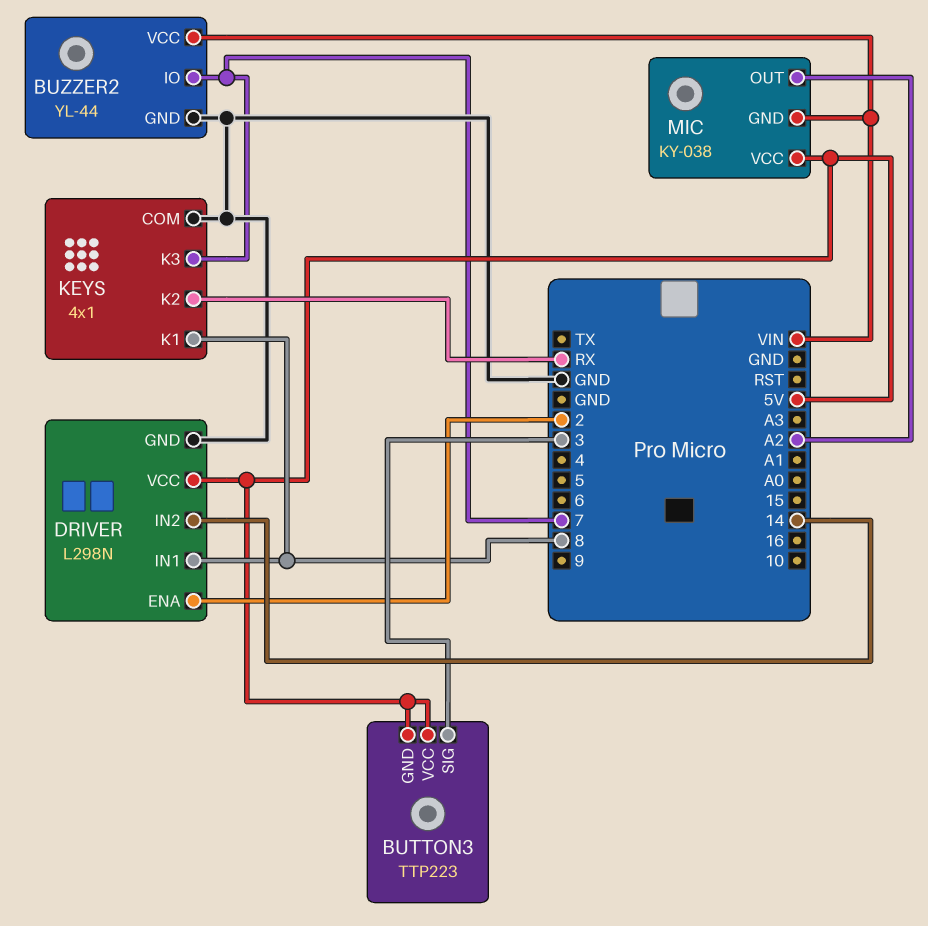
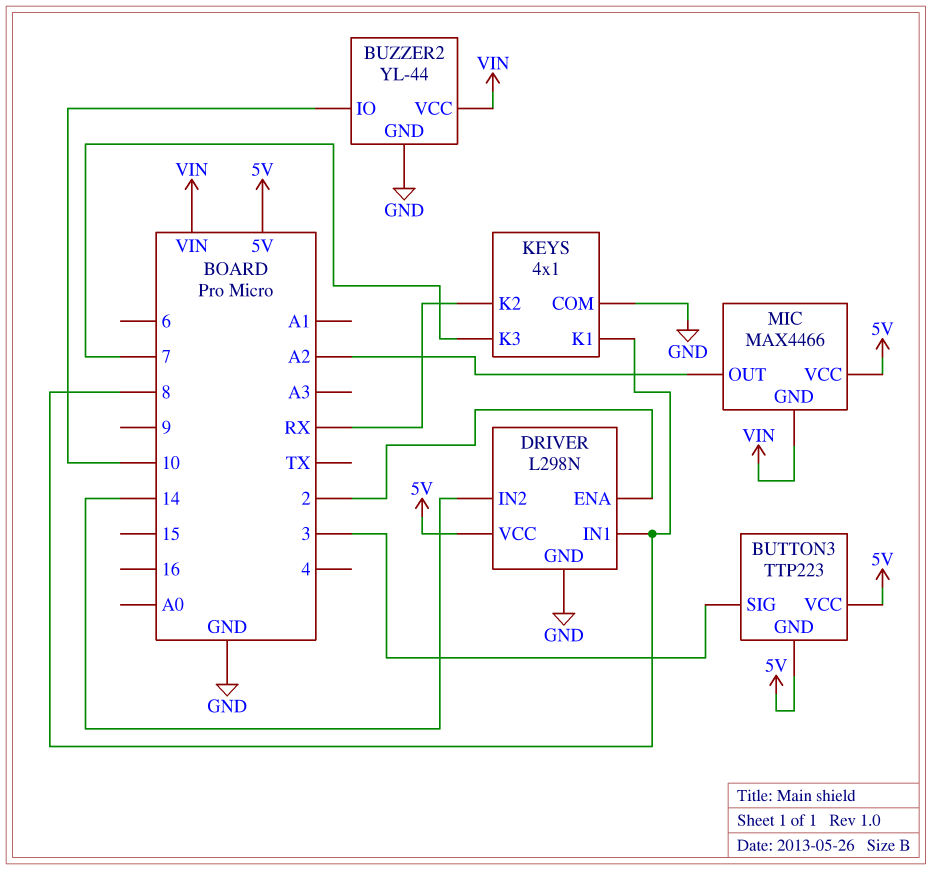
BUZZER2 pin IO: 7 -> 10
MIC: KY-038 -> MAX4466

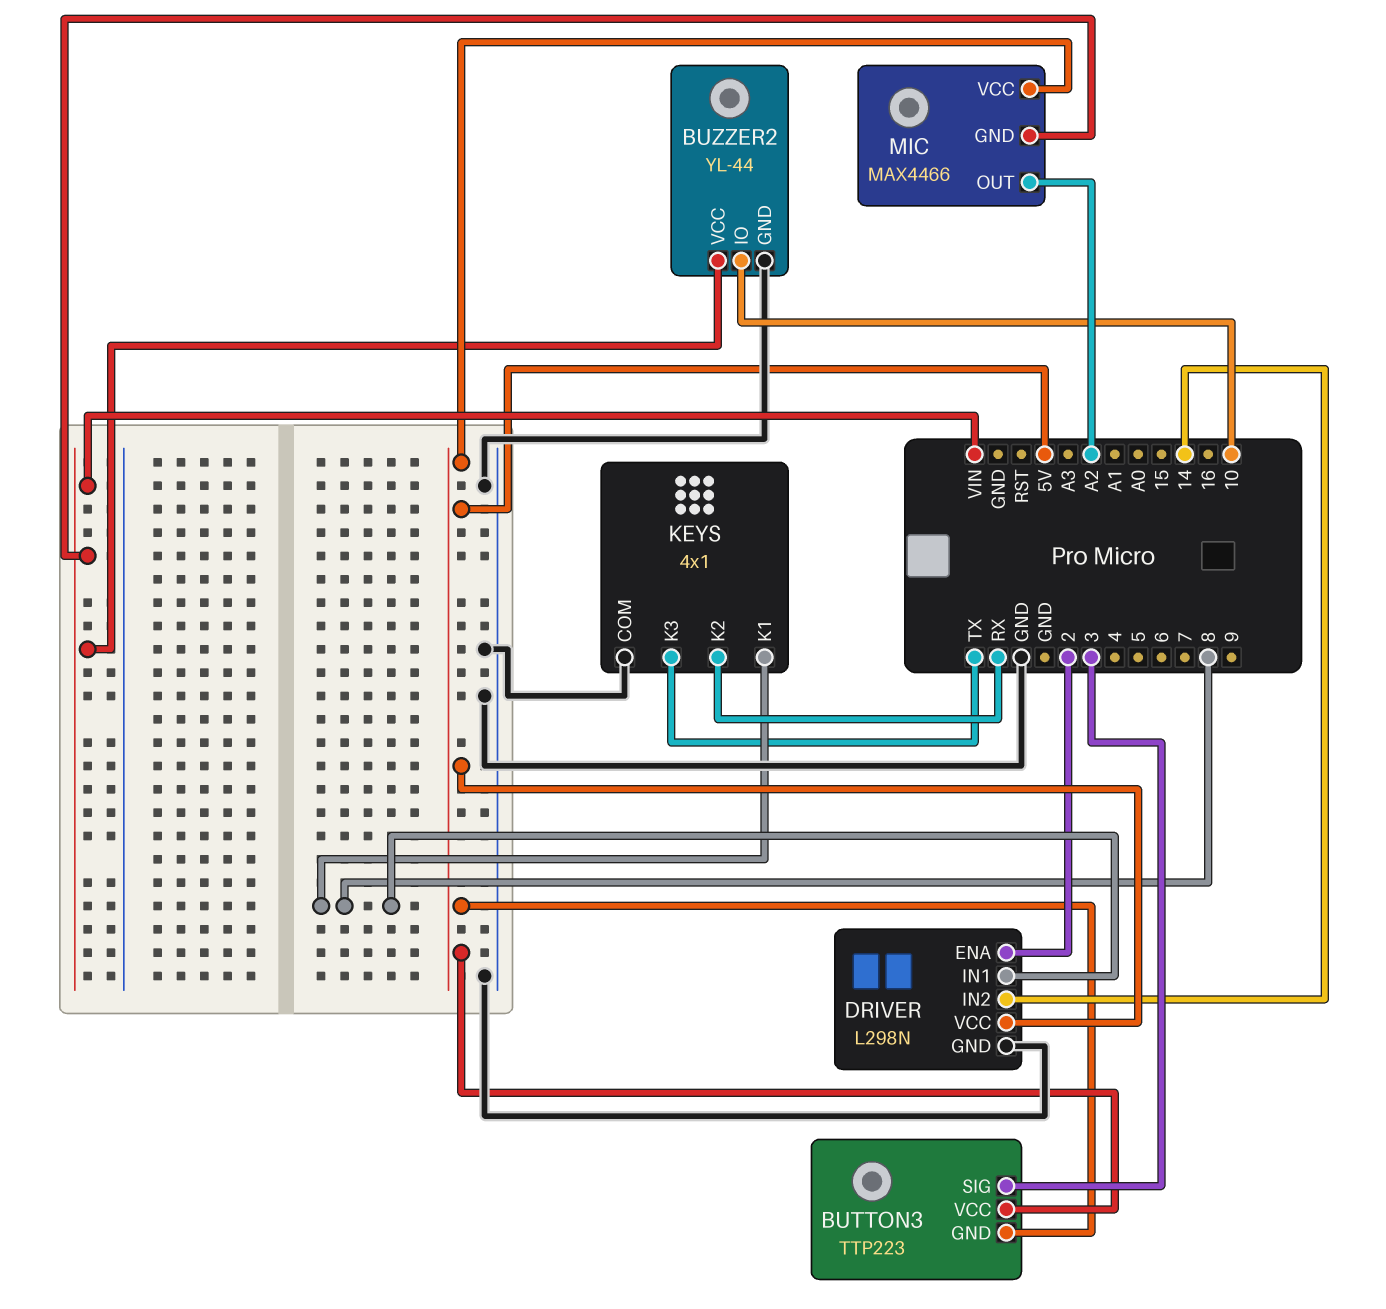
KEYS pin K3: 7 -> TX

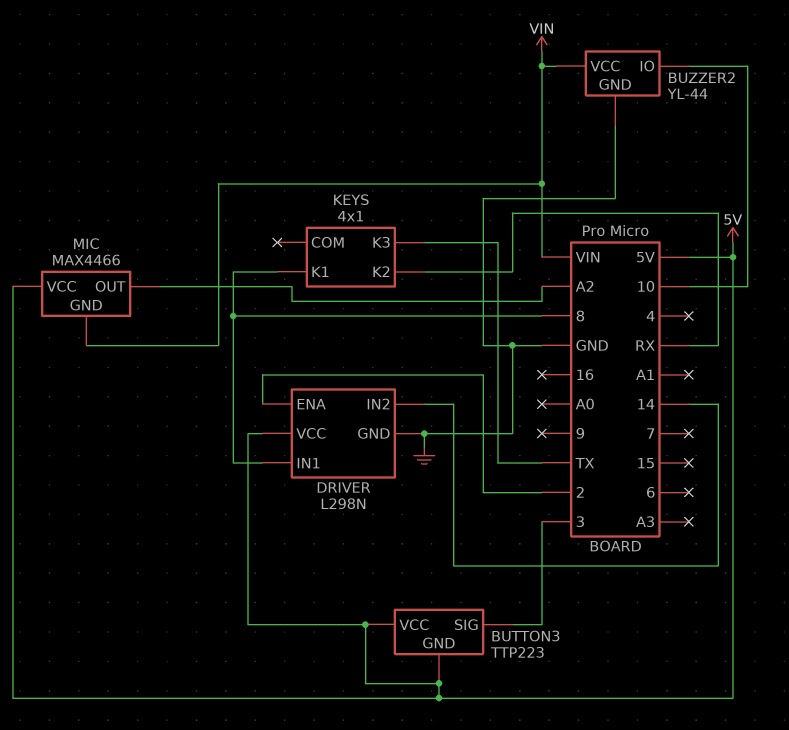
KEYS pin COM: GND -> none

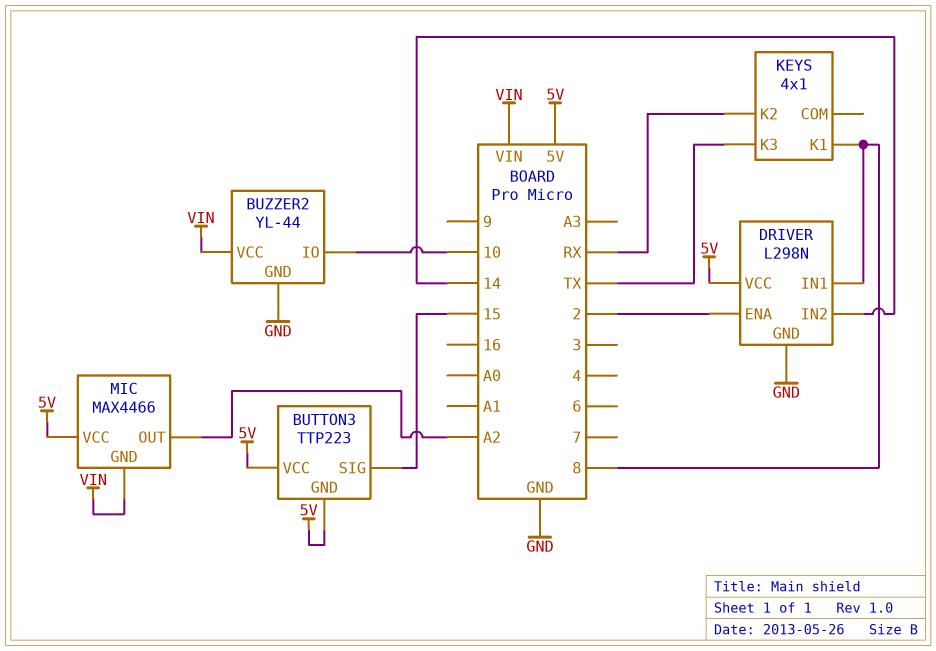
BUTTON3 pin SIG: 3 -> 15

